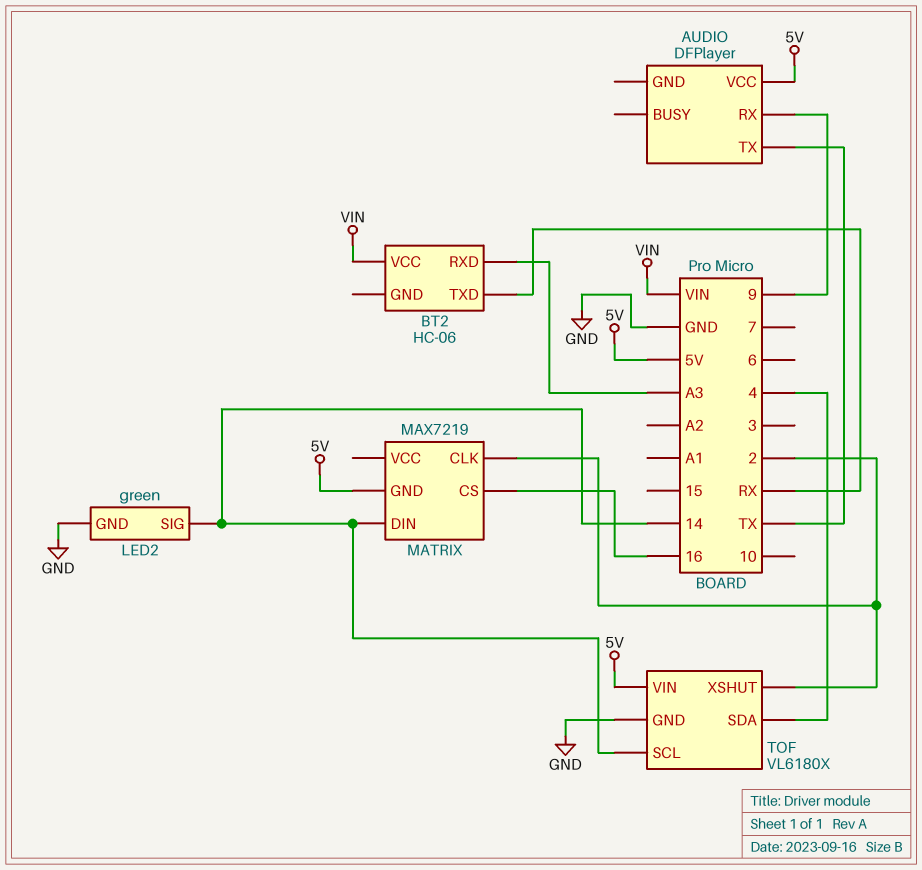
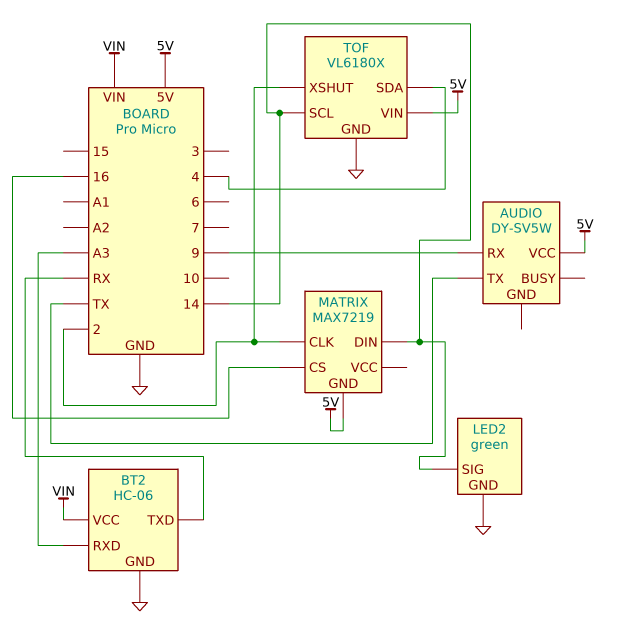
AUDIO: DFPlayer -> DY-SV5W
BT2 pin GND: none -> GND

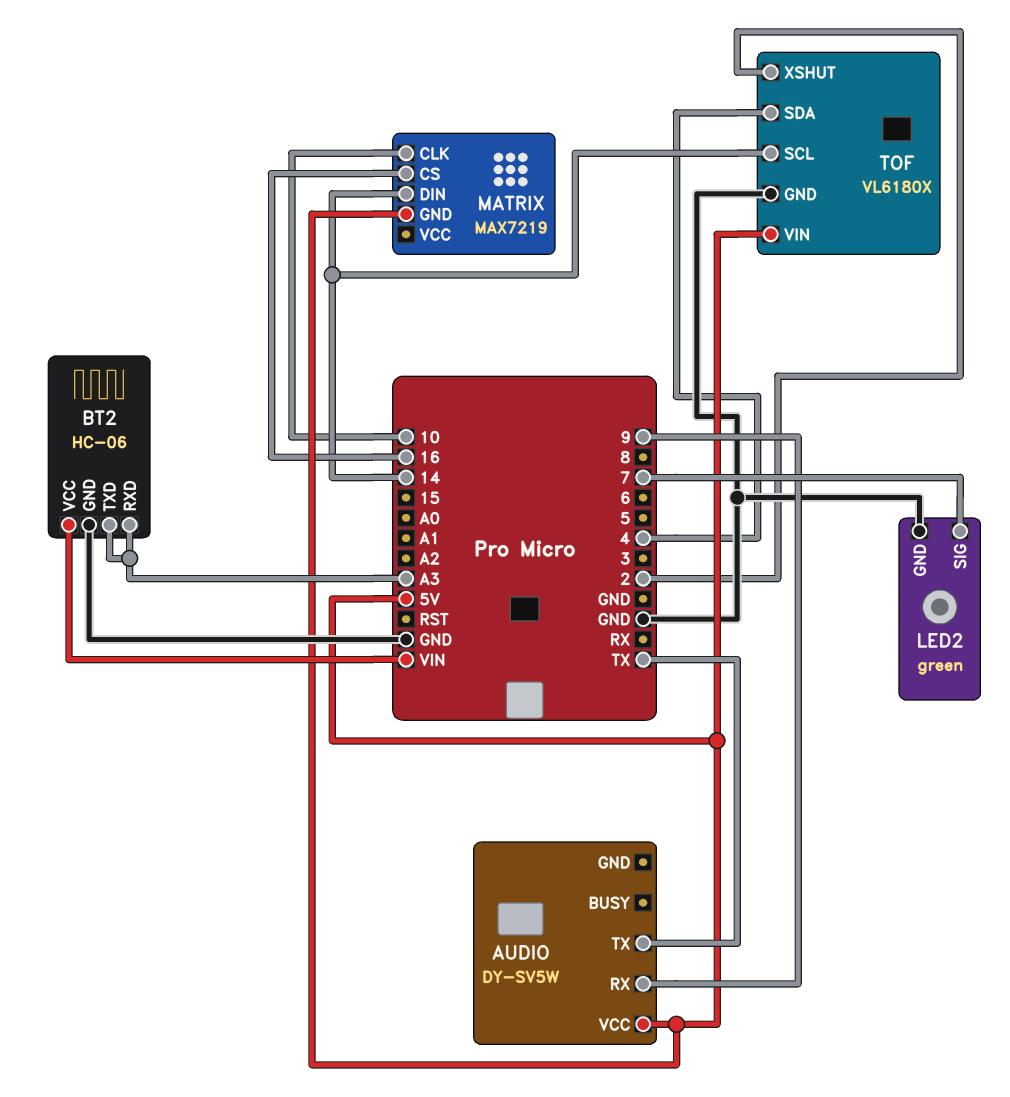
BT2 pin TXD: RX -> A3
LED2 pin SIG: 14 -> 7
MATRIX pin CLK: 2 -> 10

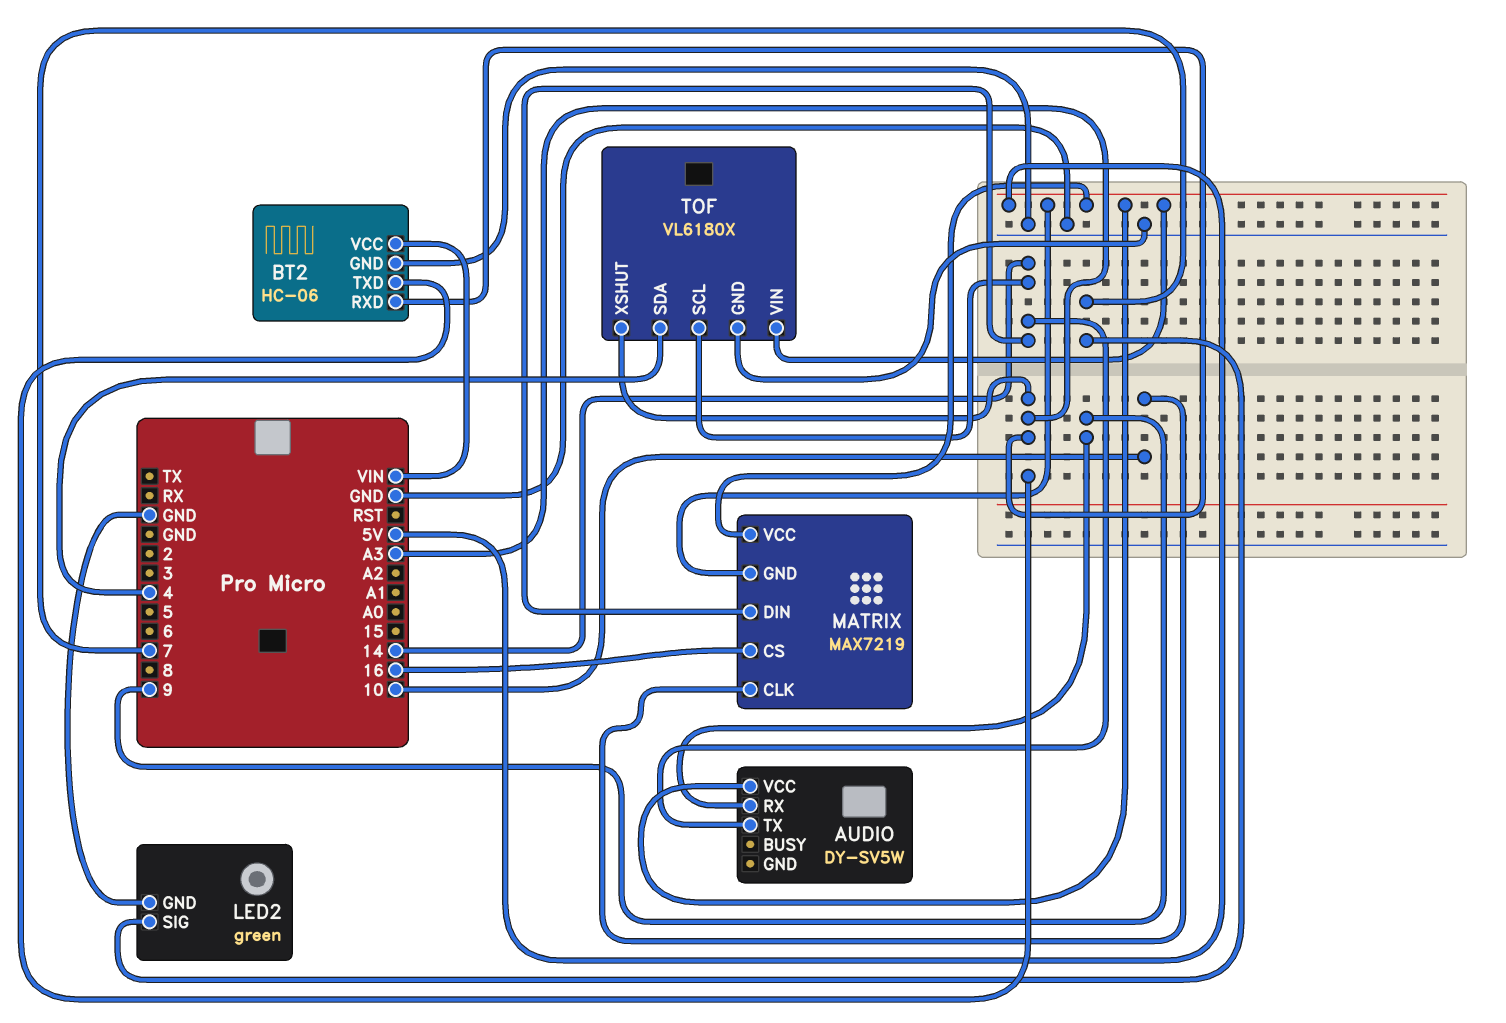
AUDIO pin TX: TX -> 14
MATRIX pin VCC: none -> 5V
TOF pin XSHUT: 2 -> A3

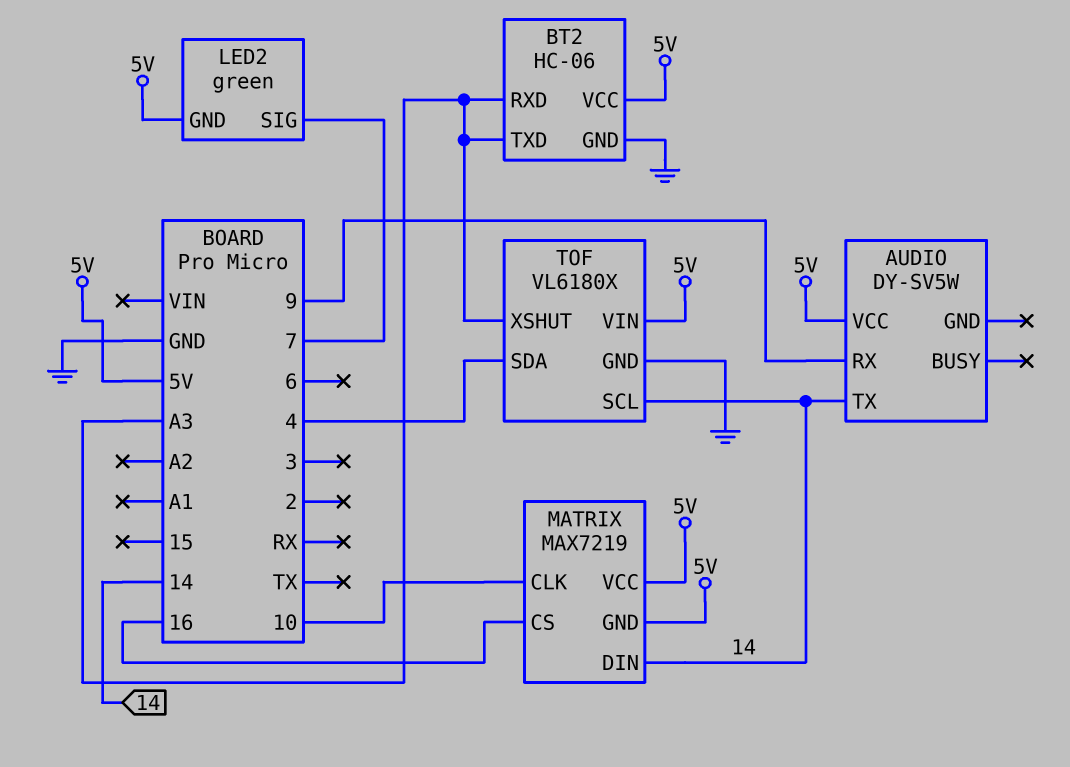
BT2 pin VCC: VIN -> 5V
LED2 pin GND: GND -> 5V

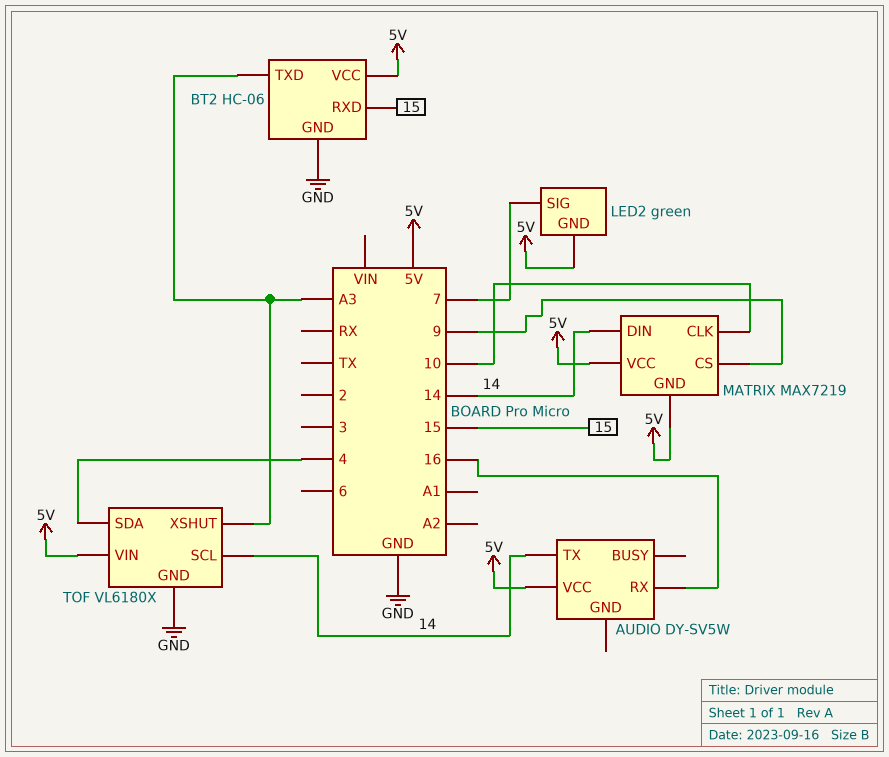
AUDIO pin RX: 9 -> 16
BT2 pin RXD: A3 -> 15
MATRIX pin CS: 16 -> 9

